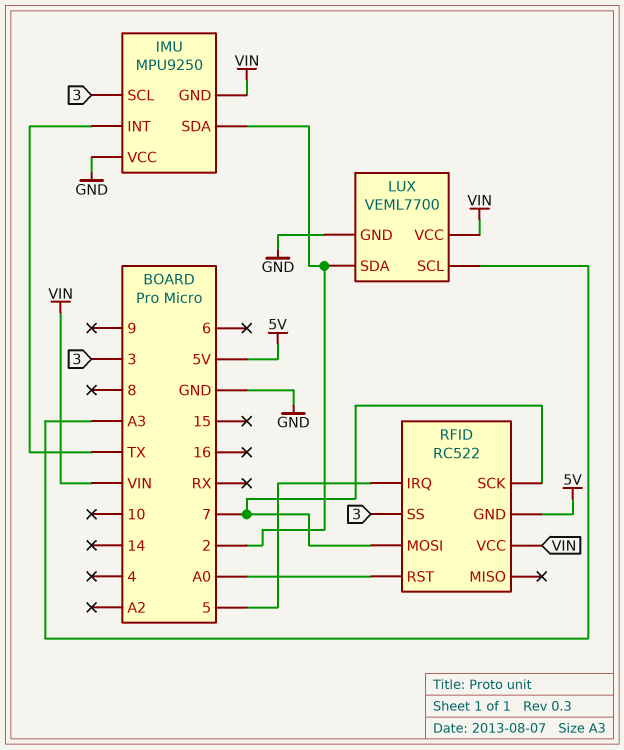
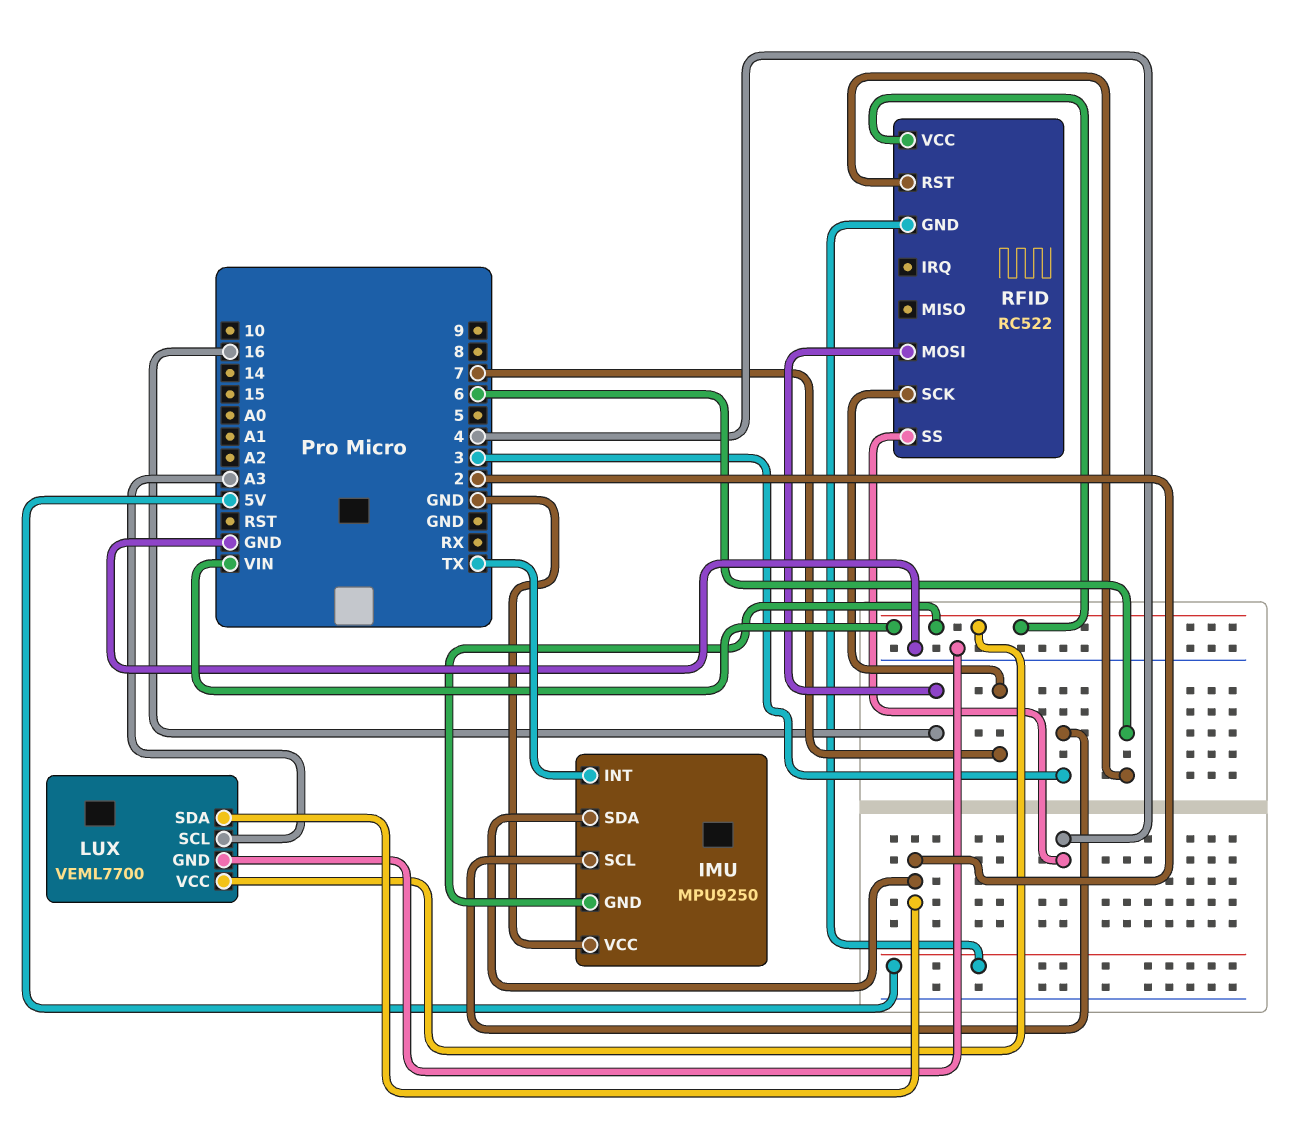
RFID pin IRQ: 5 -> none
RFID pin MOSI: 7 -> 16
RFID pin RST: A0 -> 6
RFID pin SS: 3 -> 4

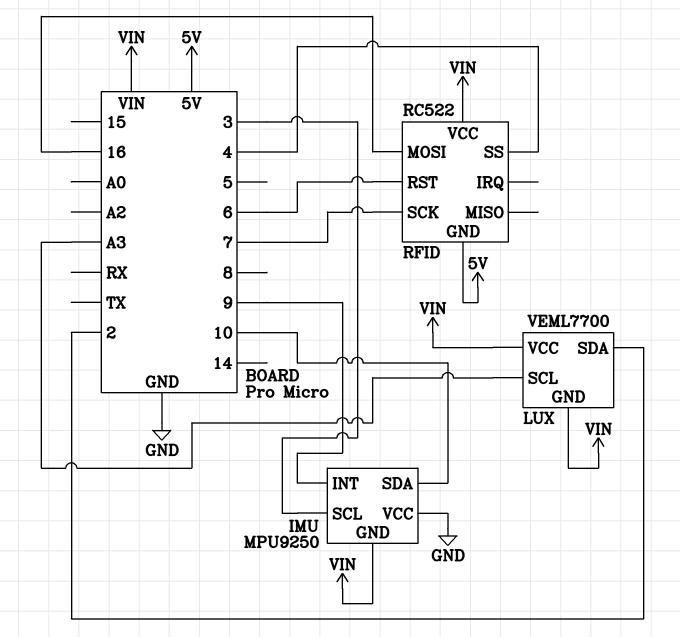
IMU pin INT: TX -> 9
IMU pin SDA: 2 -> 10
LUX pin GND: GND -> VIN

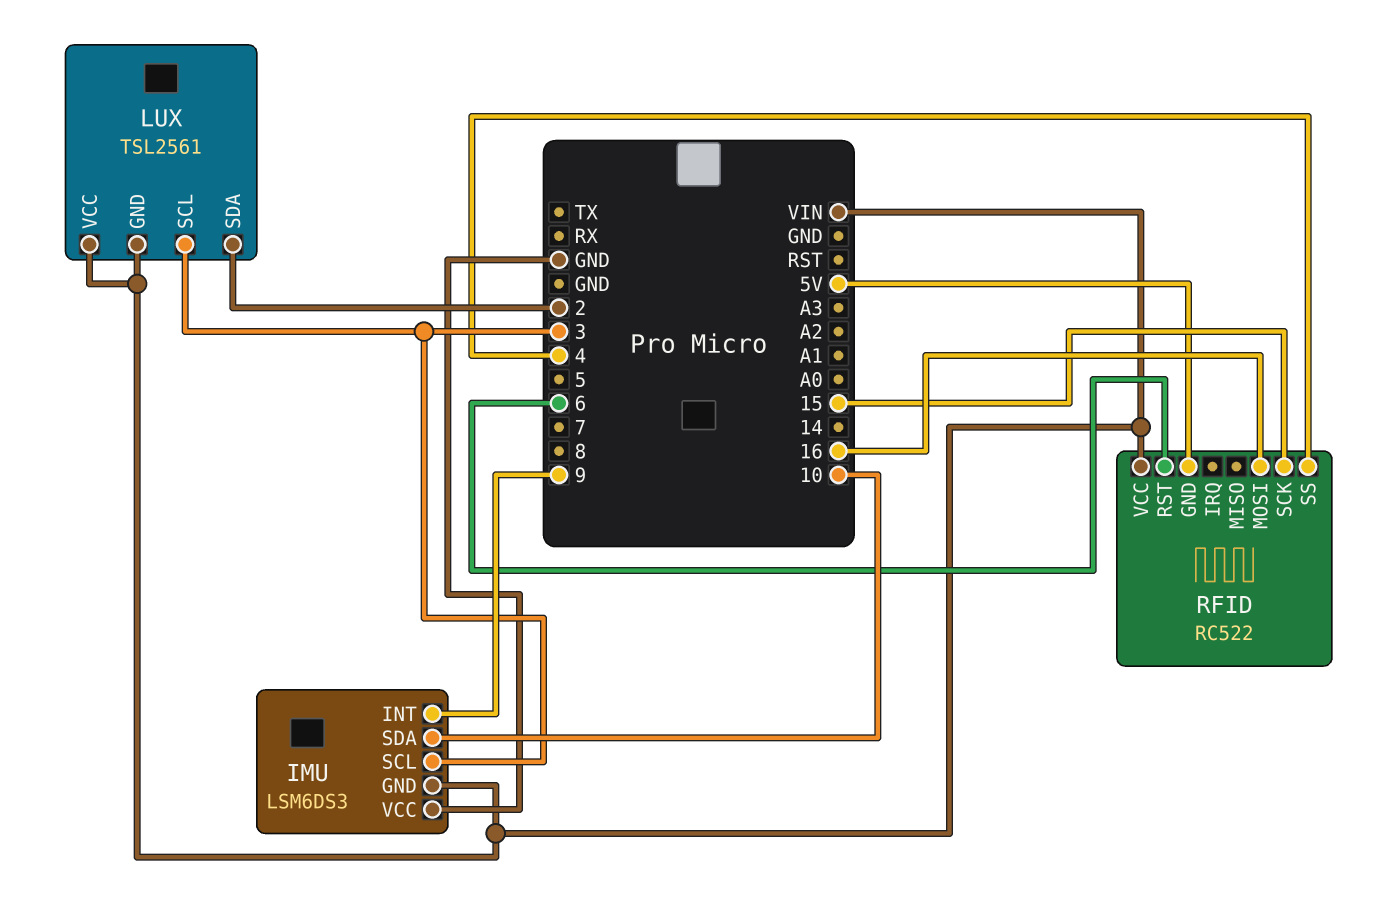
IMU: MPU9250 -> LSM6DS3
LUX: VEML7700 -> TSL2561
LUX pin SCL: A3 -> 3
RFID pin SCK: 7 -> 15

